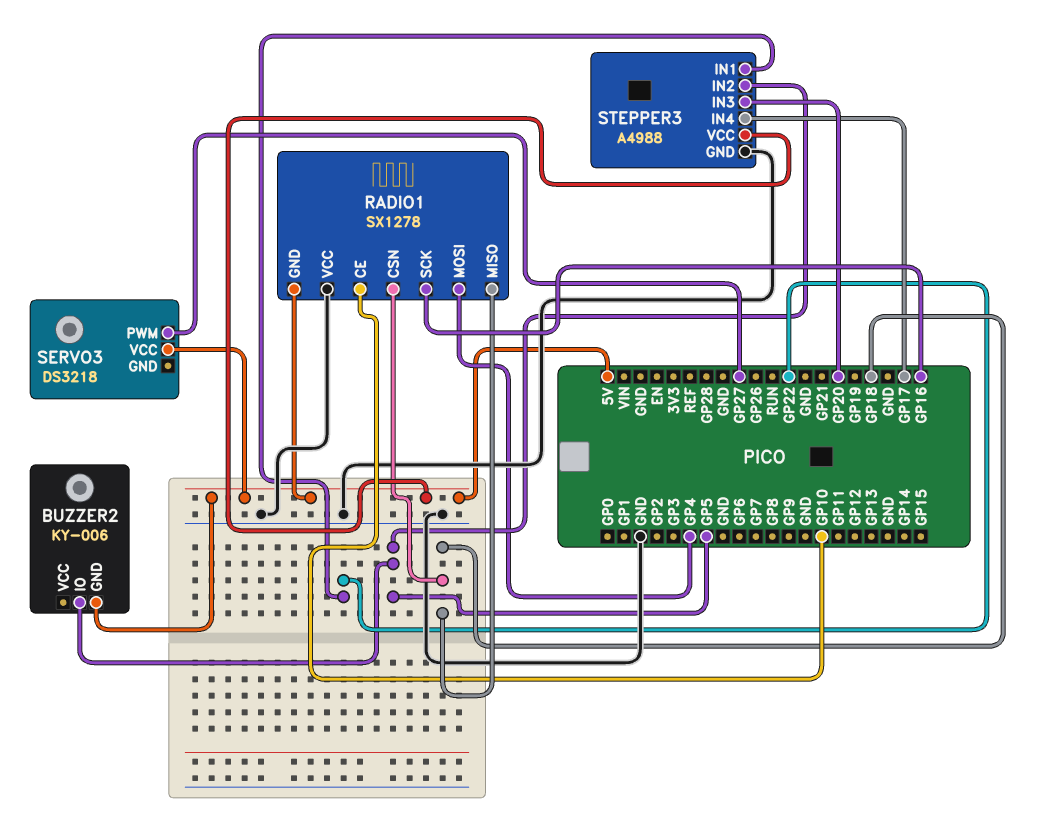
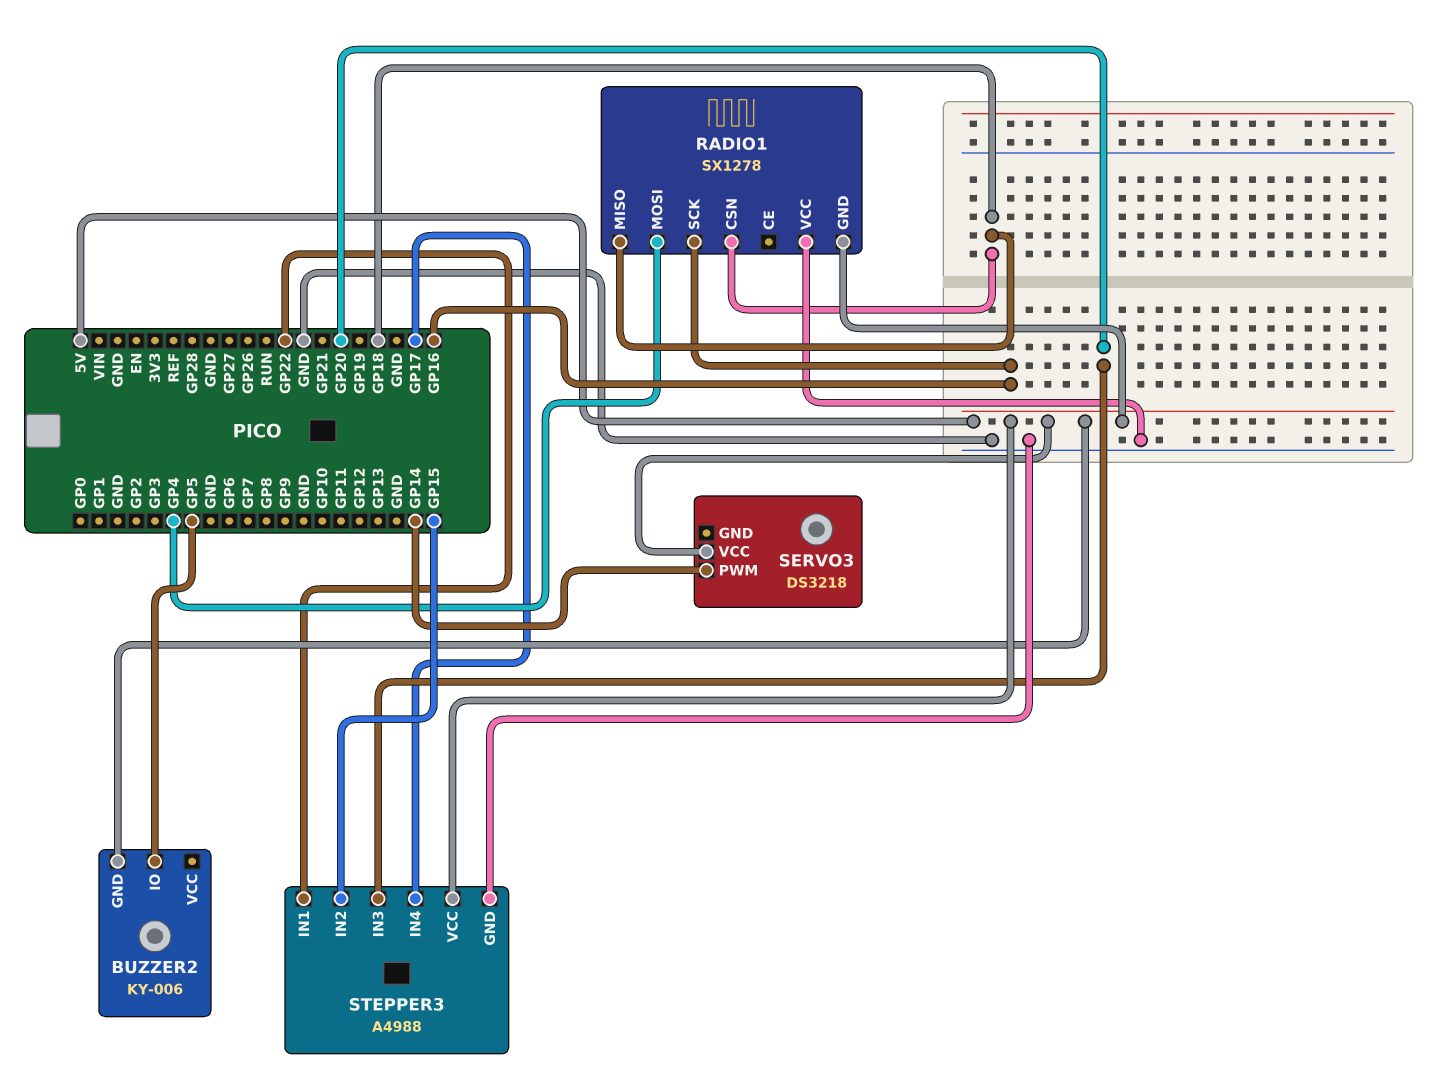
RADIO1 pin CE: GP10 -> none
SERVO3 pin PWM: GP27 -> GP14
STEPPER3 pin IN2: GP5 -> GP15

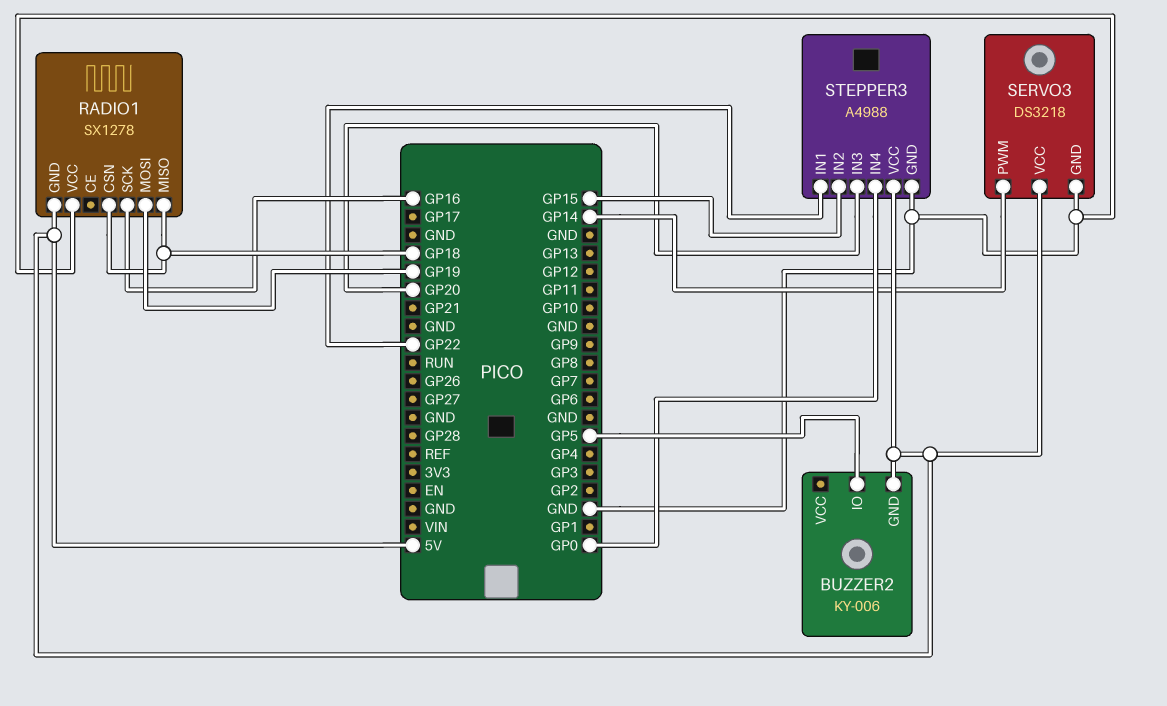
RADIO1 pin MOSI: GP4 -> GP19
SERVO3 pin GND: none -> GND
STEPPER3 pin IN4: GP17 -> GP0

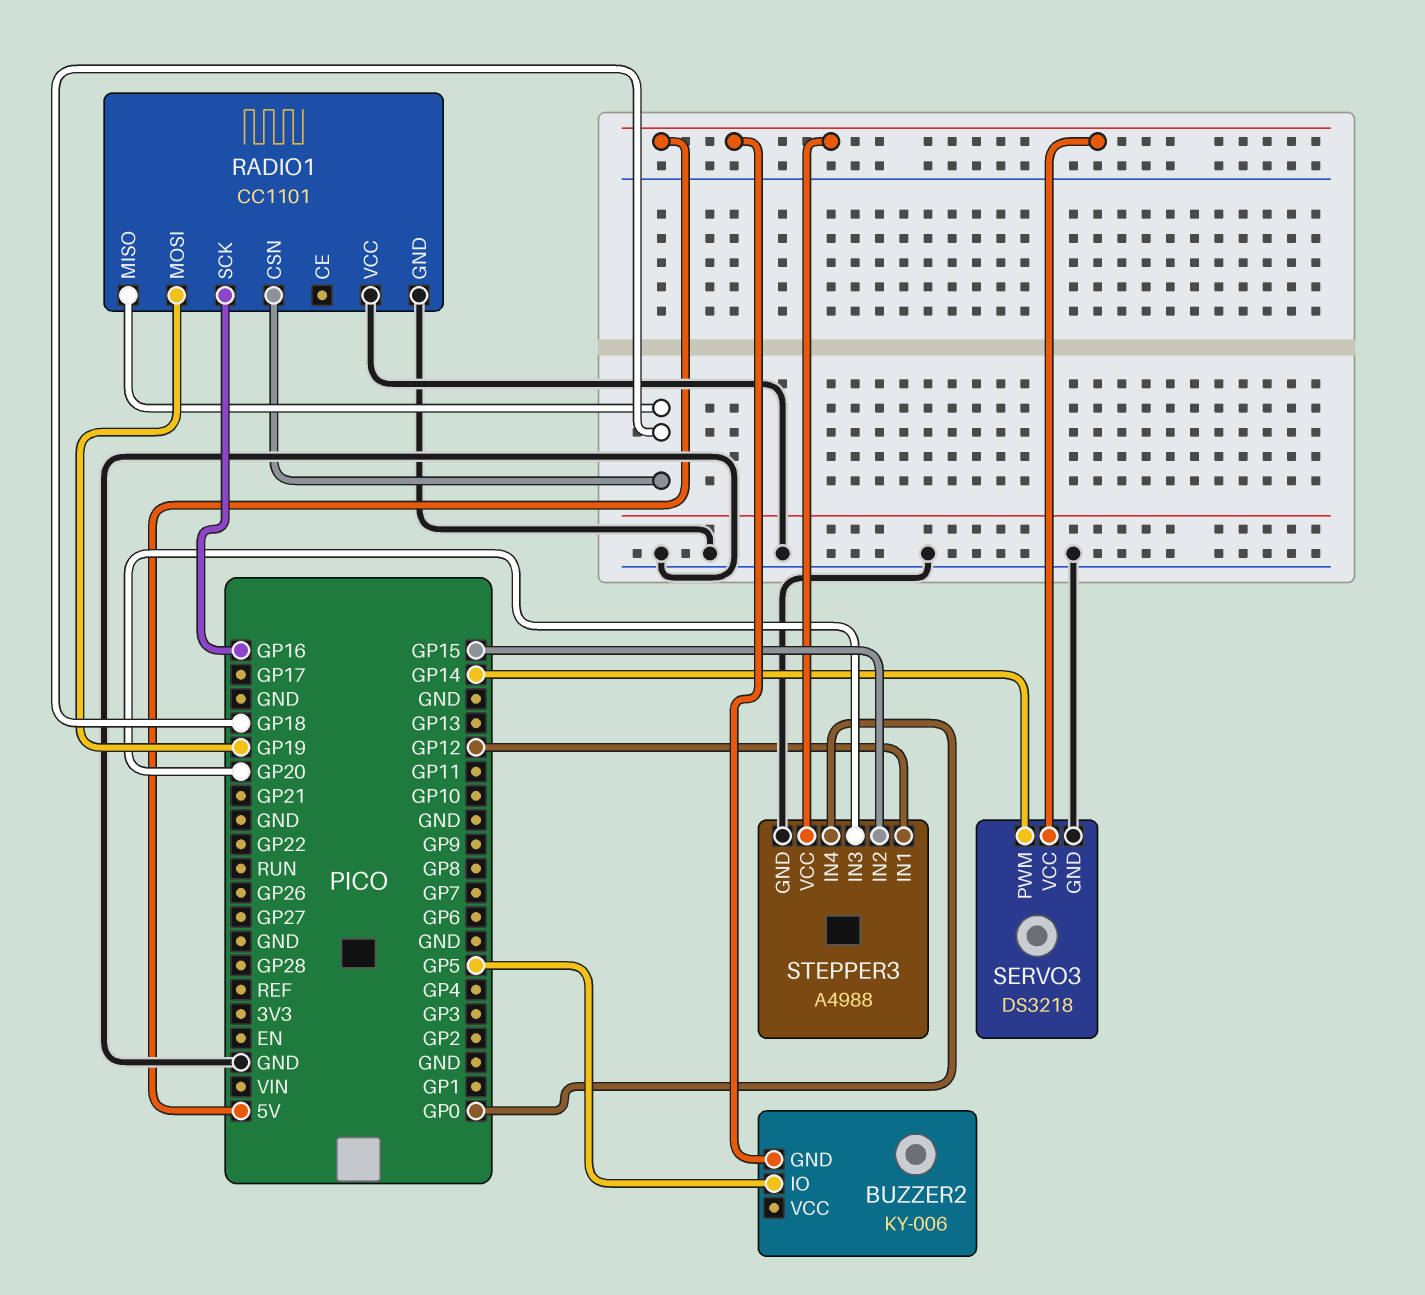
RADIO1: SX1278 -> CC1101
RADIO1 pin GND: 5V -> GND
STEPPER3 pin IN1: GP22 -> GP12

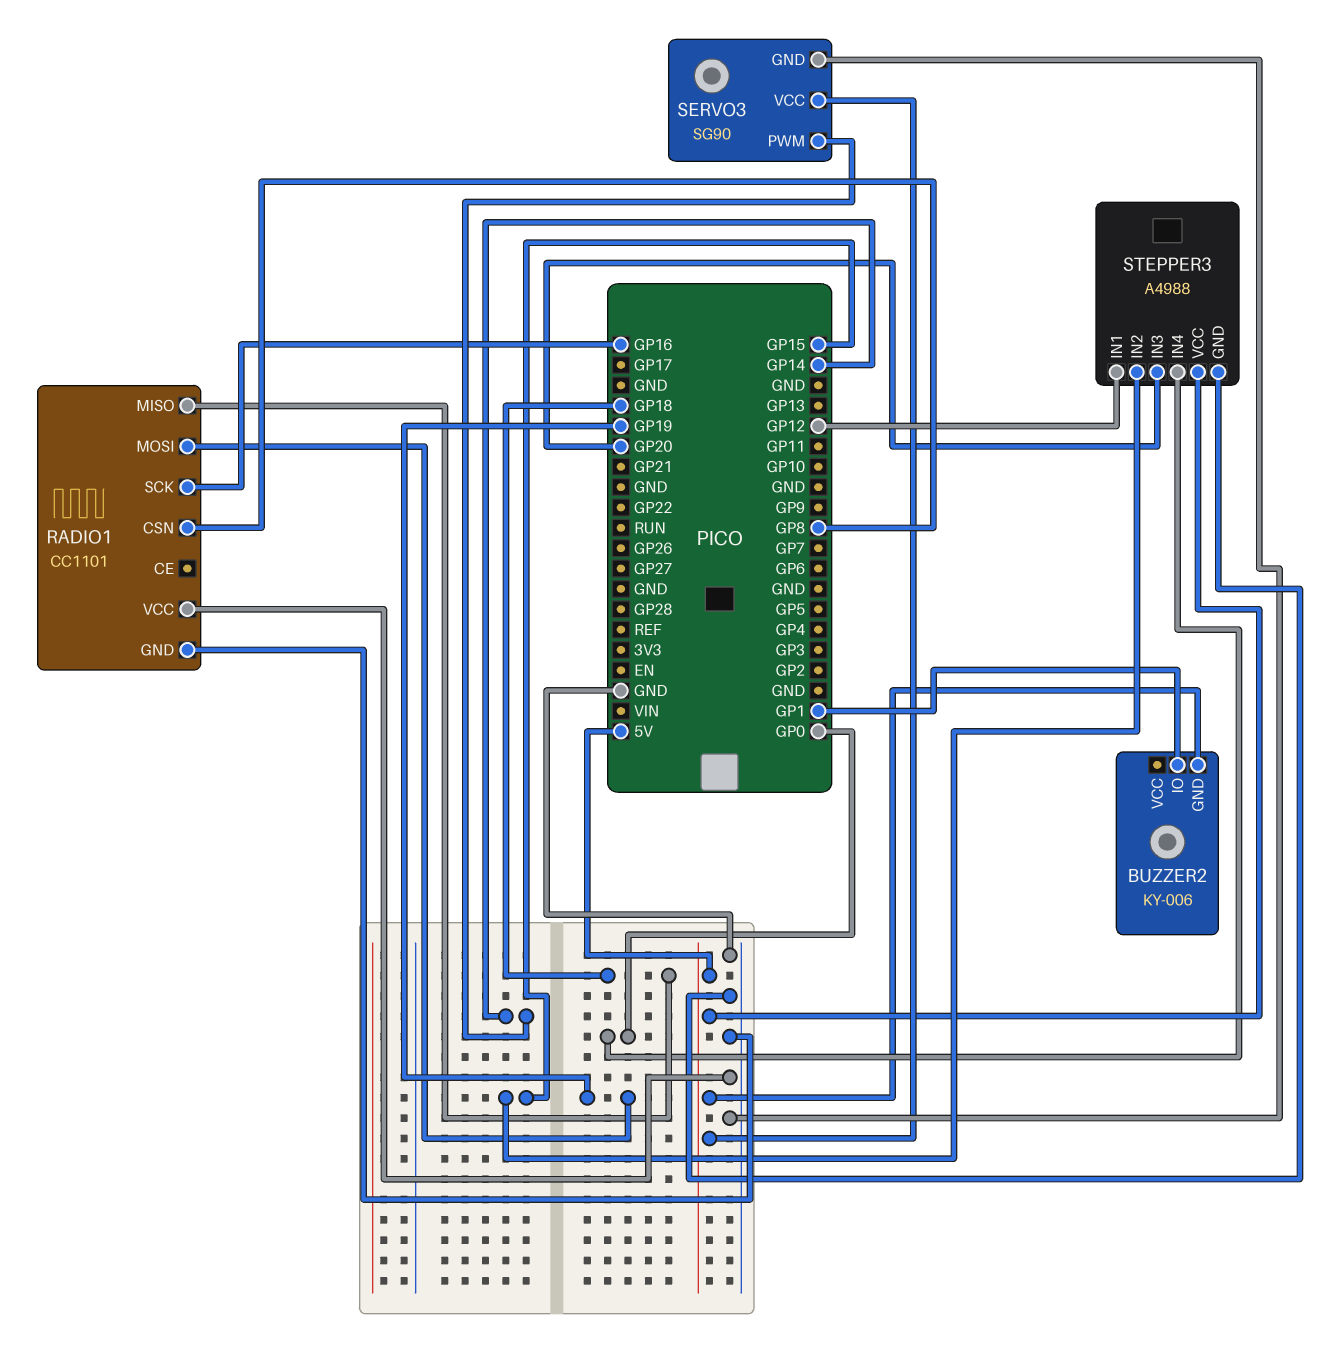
BUZZER2 pin IO: GP5 -> GP1
RADIO1 pin CSN: GP18 -> GP8
SERVO3: DS3218 -> SG90

